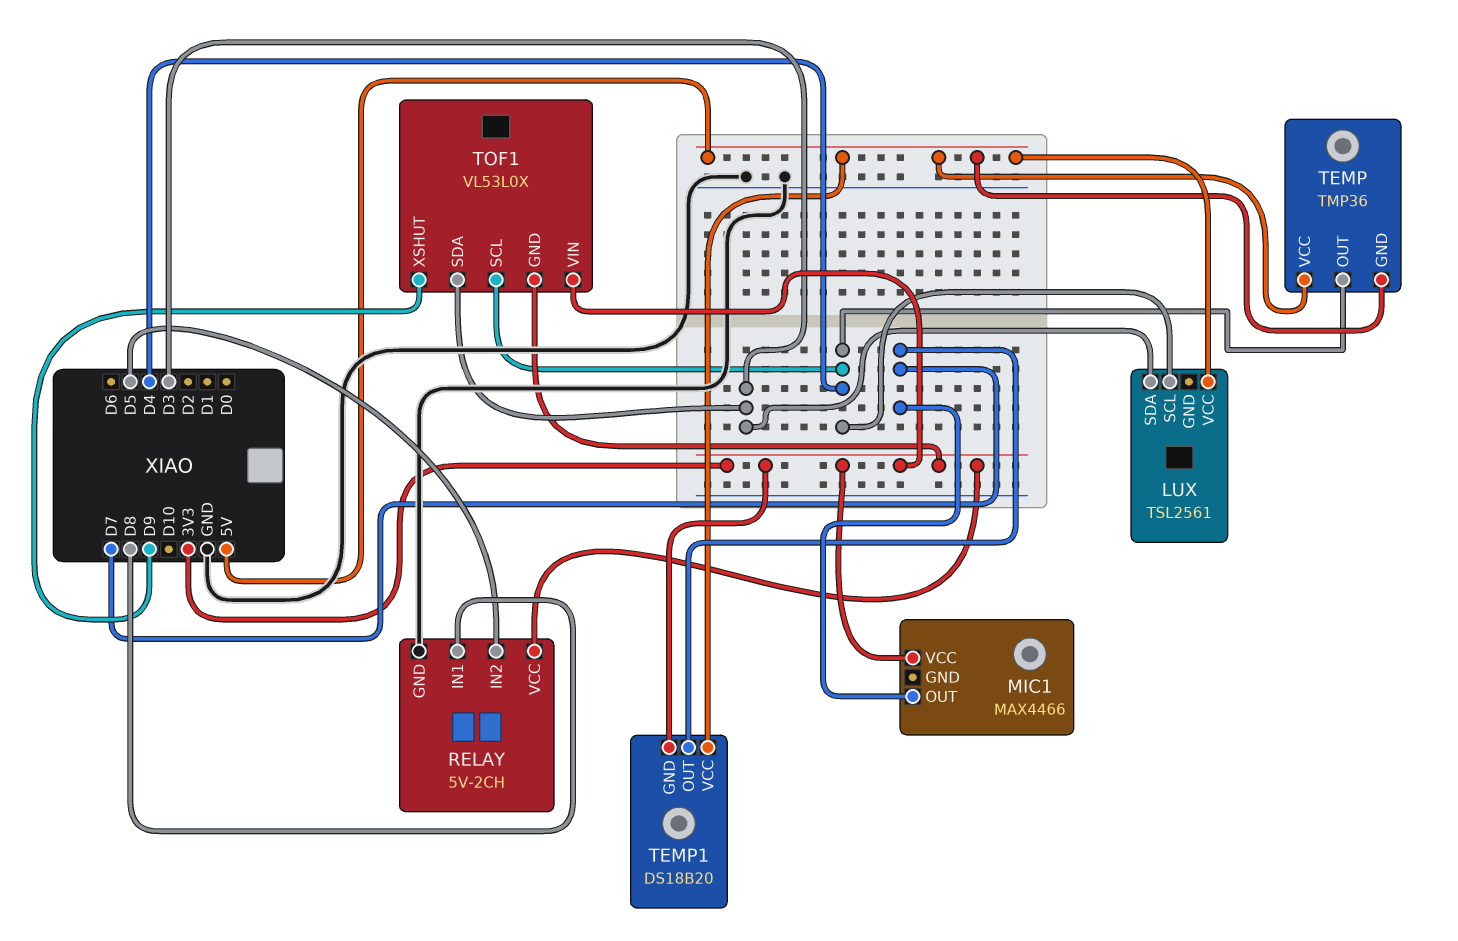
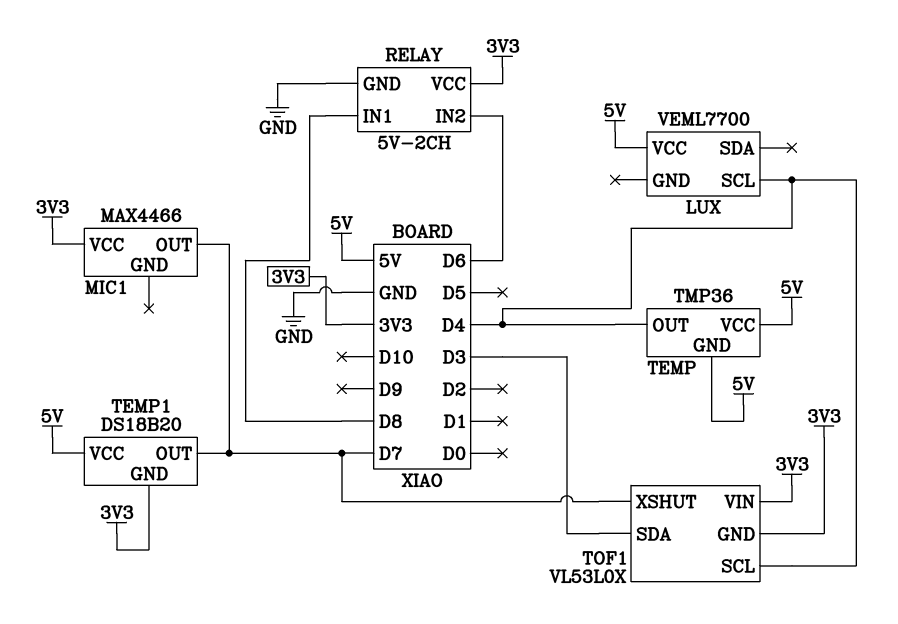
LUX: TSL2561 -> VEML7700
LUX pin SDA: D3 -> none
RELAY pin IN2: D5 -> D6
TOF1 pin XSHUT: D9 -> D7

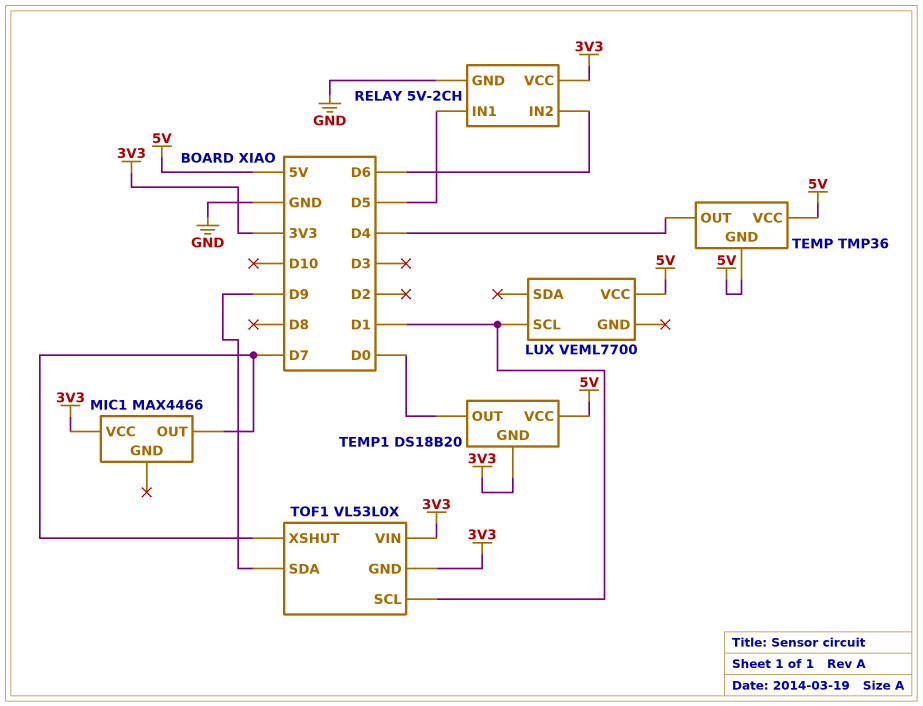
LUX pin SCL: D4 -> D1
RELAY pin IN1: D8 -> D5
TEMP1 pin OUT: D7 -> D0
TOF1 pin SCL: D4 -> D1
TOF1 pin SDA: D3 -> D9

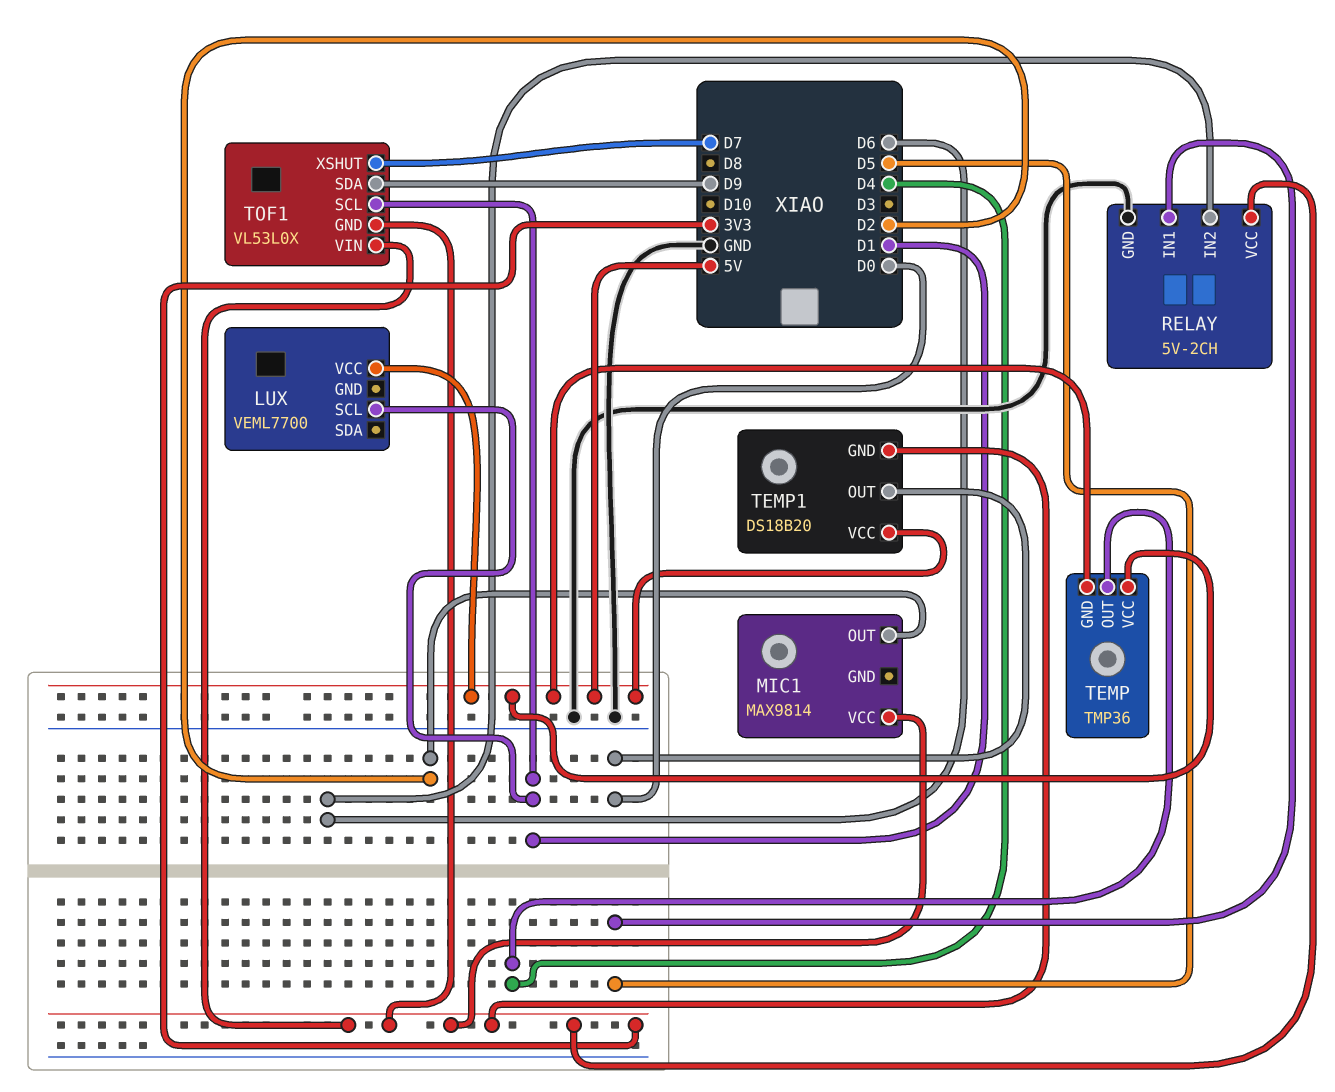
MIC1: MAX4466 -> MAX9814
MIC1 pin OUT: D7 -> D2

